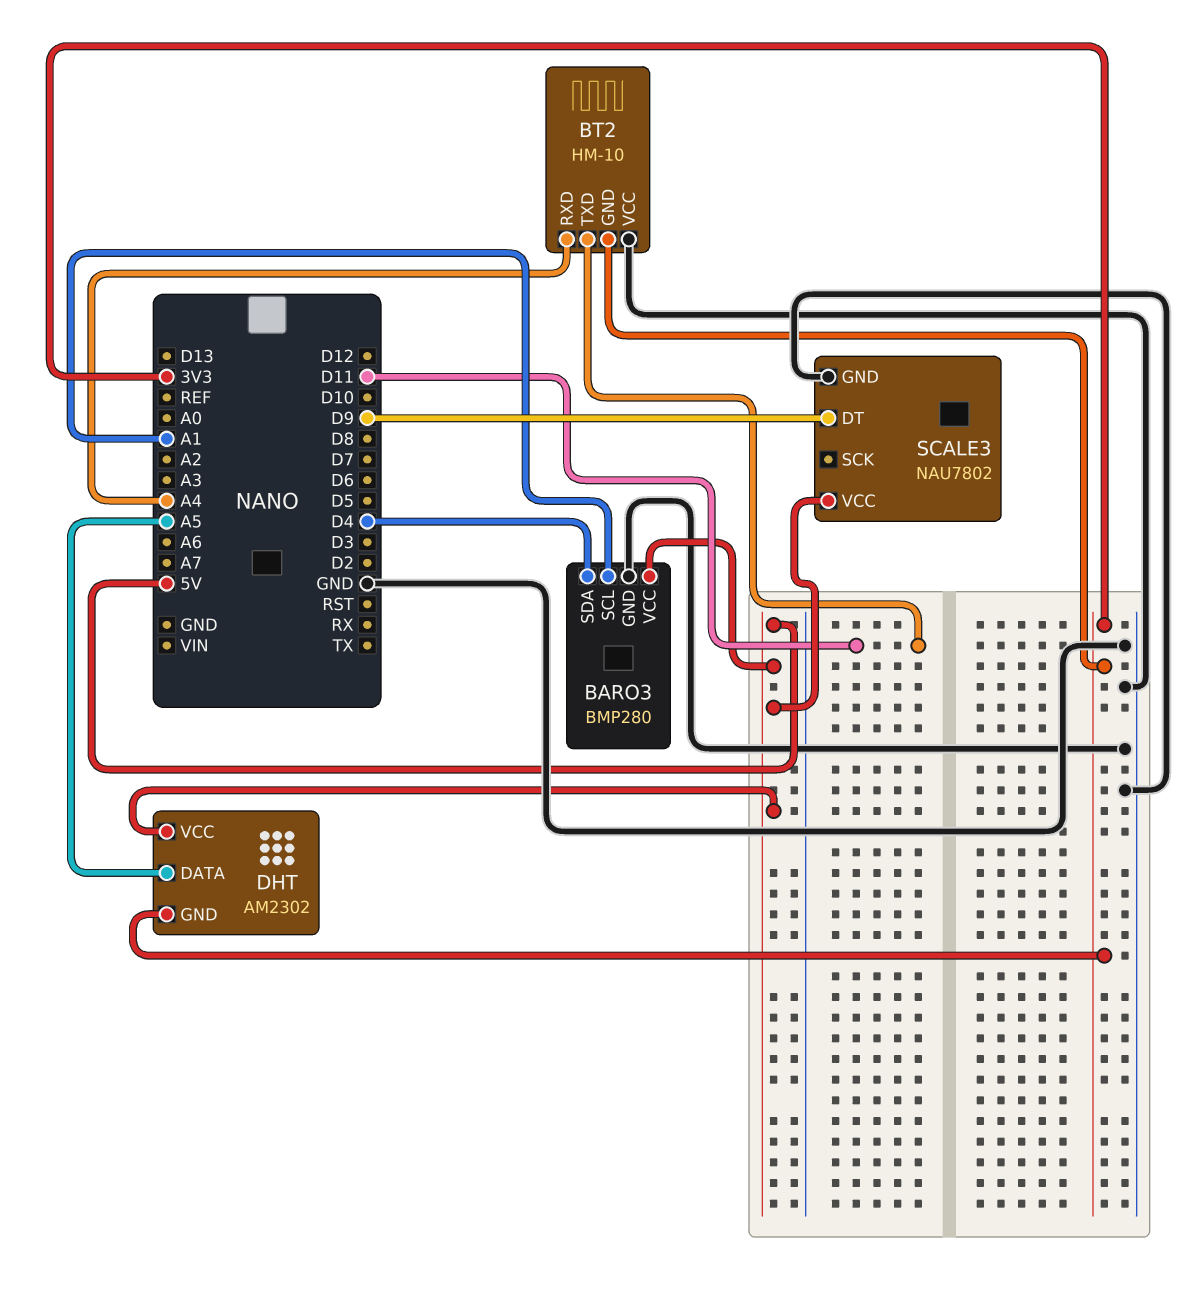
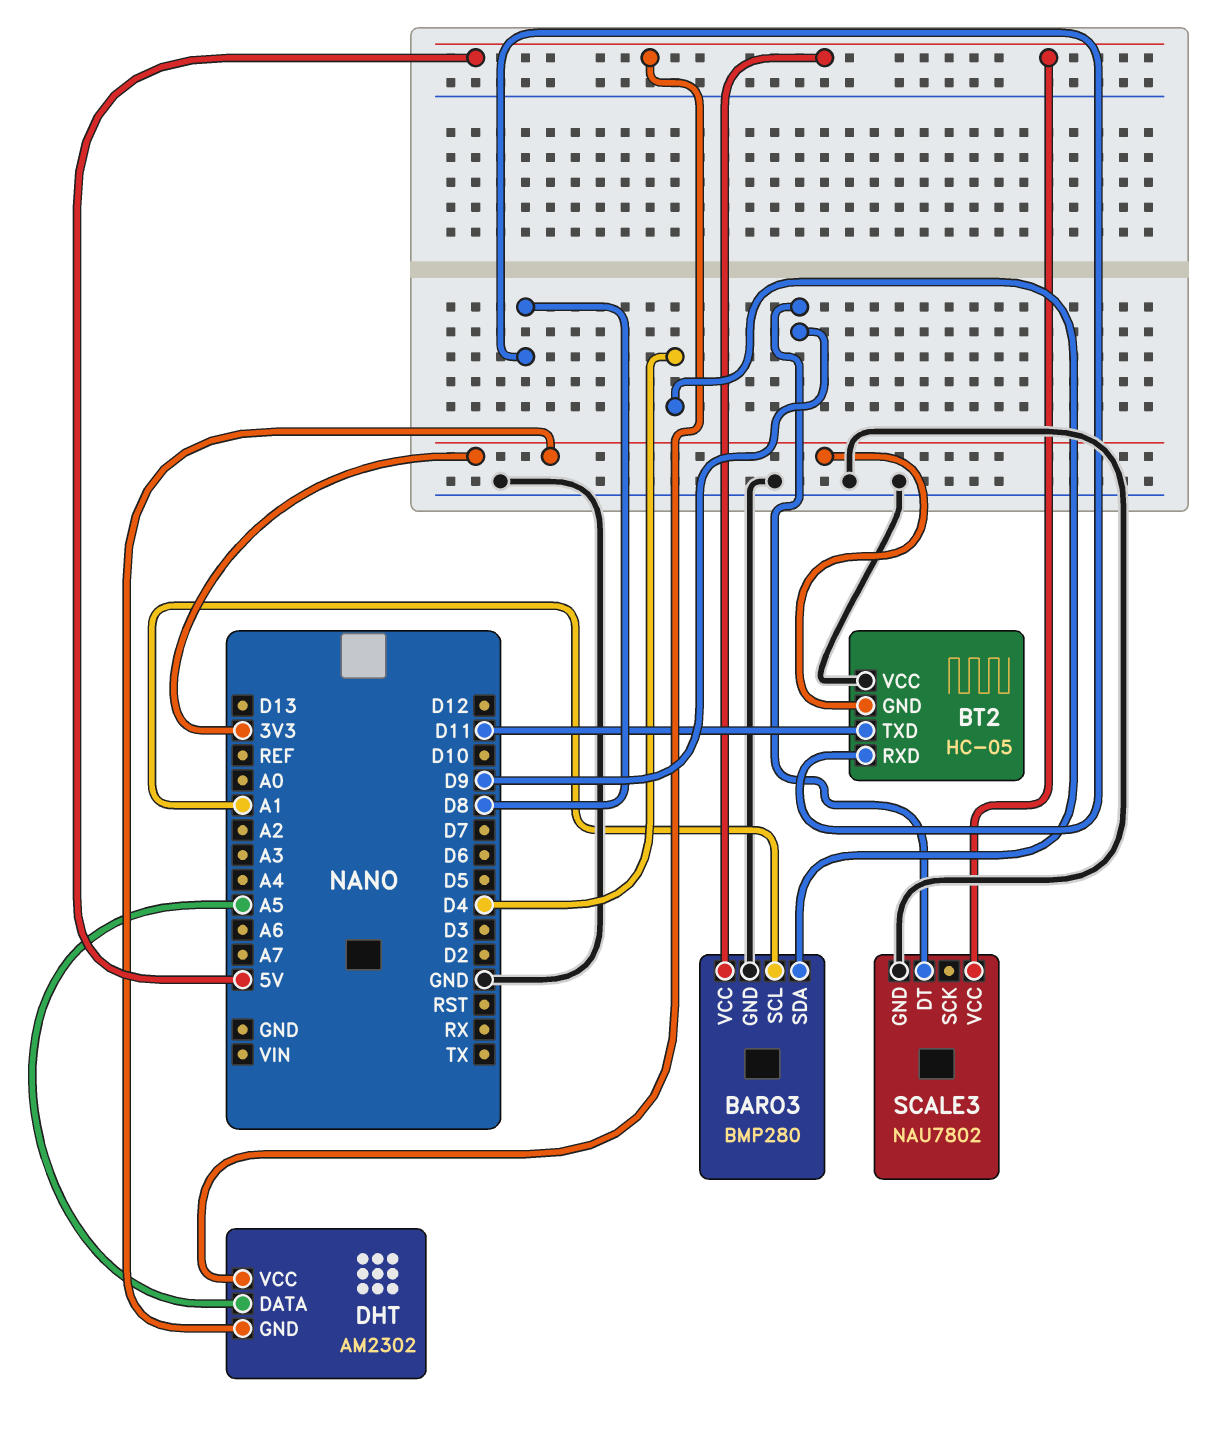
BT2: HM-10 -> HC-05
BT2 pin RXD: A4 -> D8

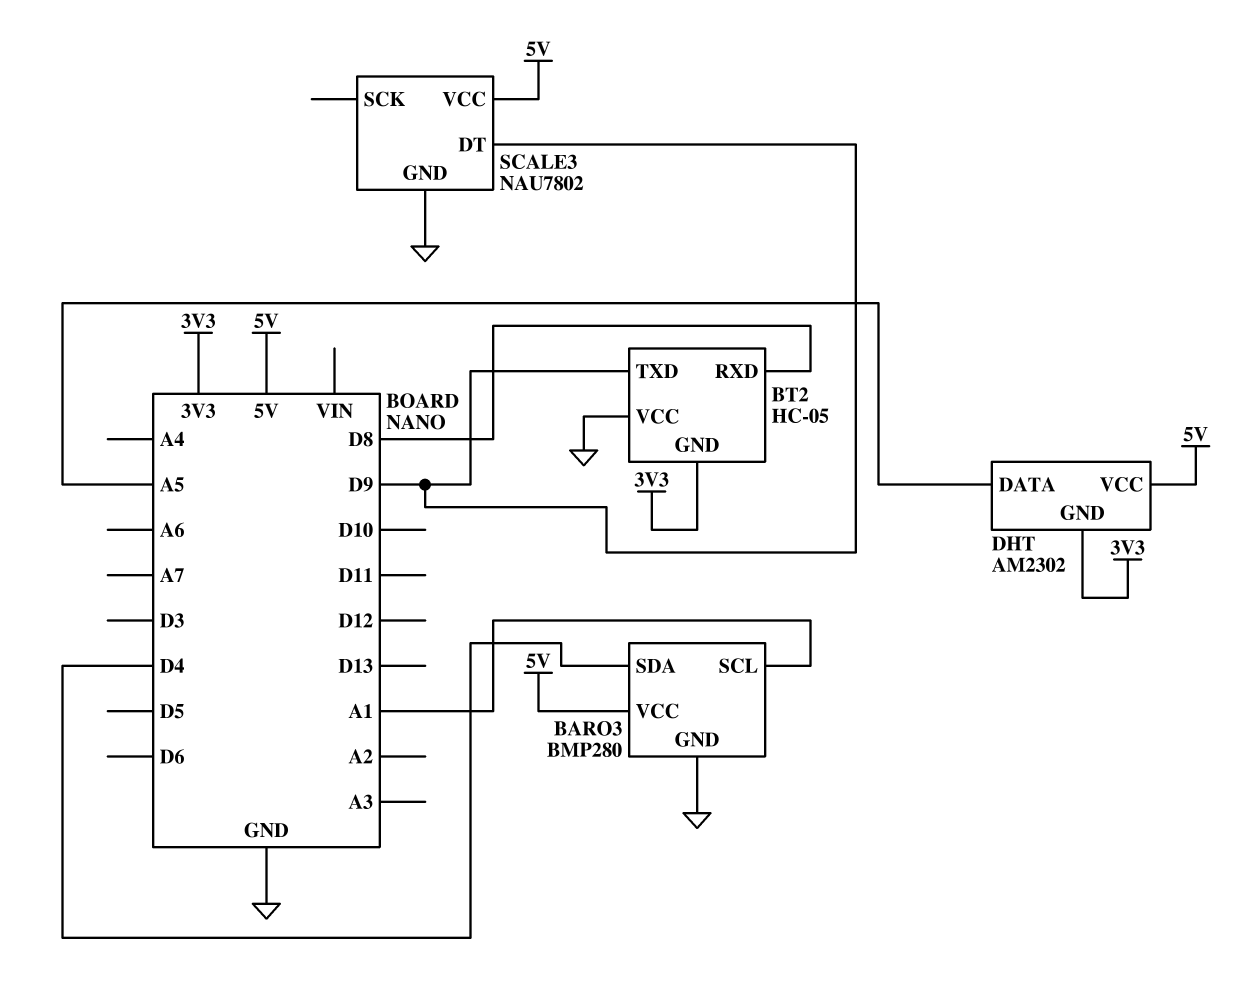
BT2 pin TXD: D11 -> D9

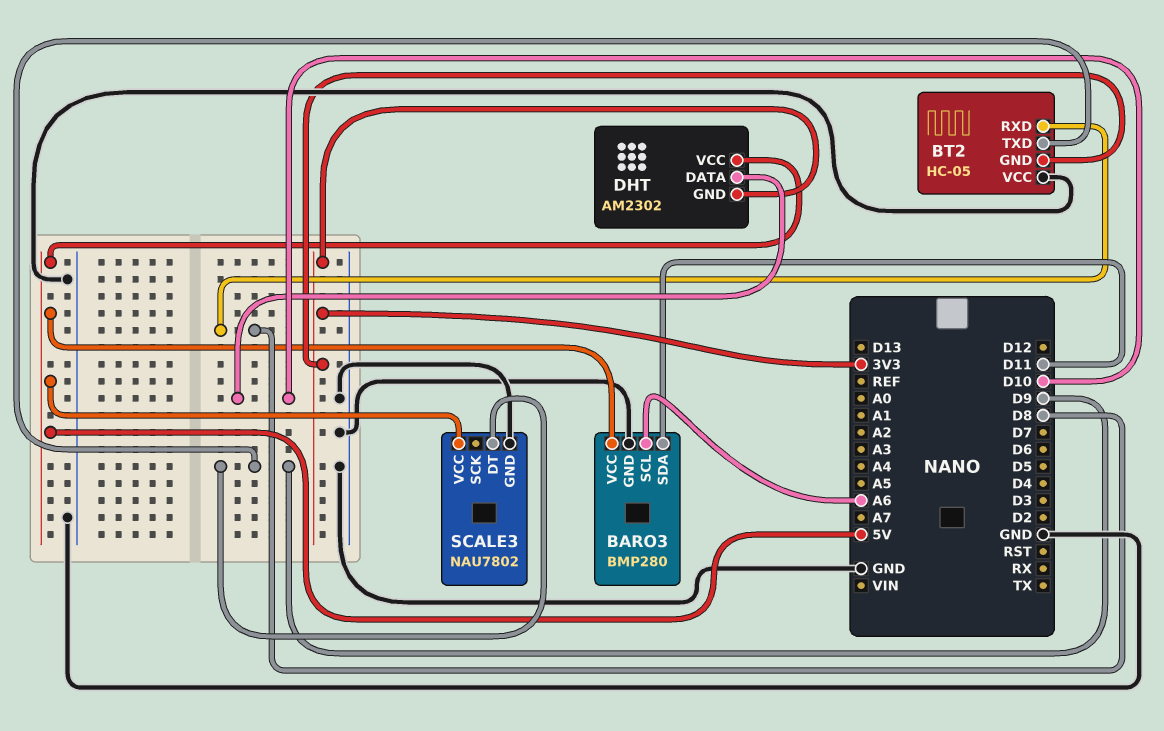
BARO3 pin SCL: A1 -> A6
BARO3 pin SDA: D4 -> D11
DHT pin DATA: A5 -> D10

